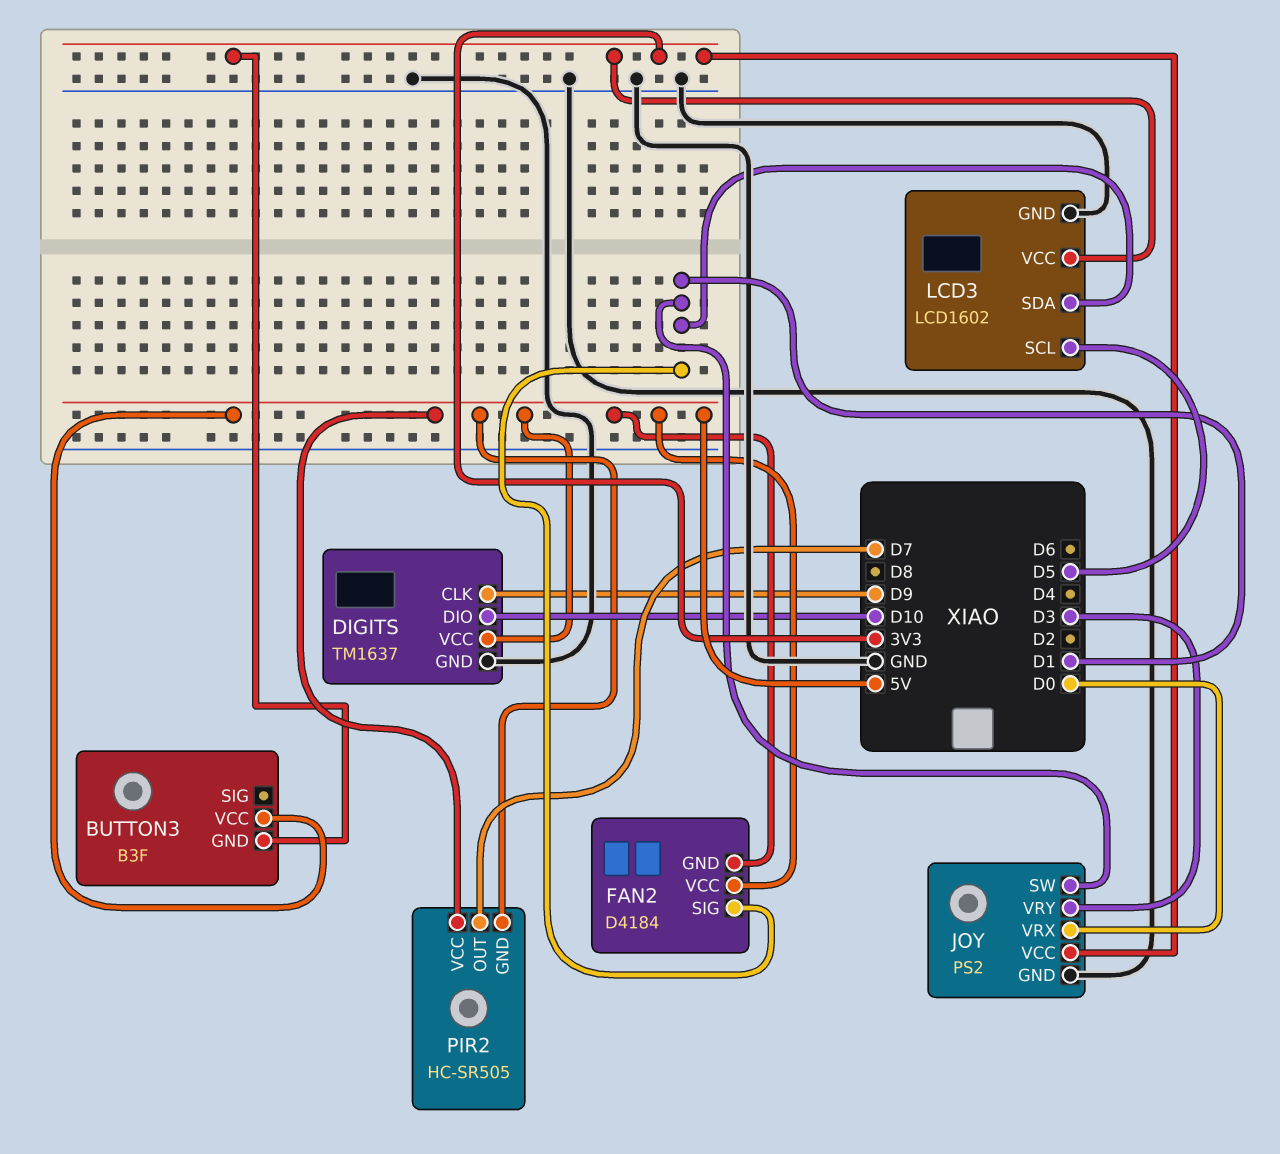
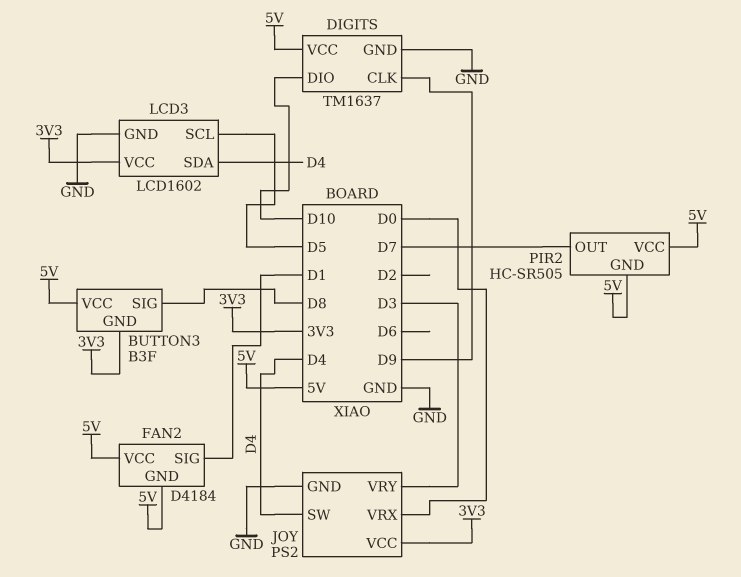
BUTTON3 pin SIG: none -> D8
JOY pin SW: D1 -> D4
LCD3 pin SDA: D1 -> D4

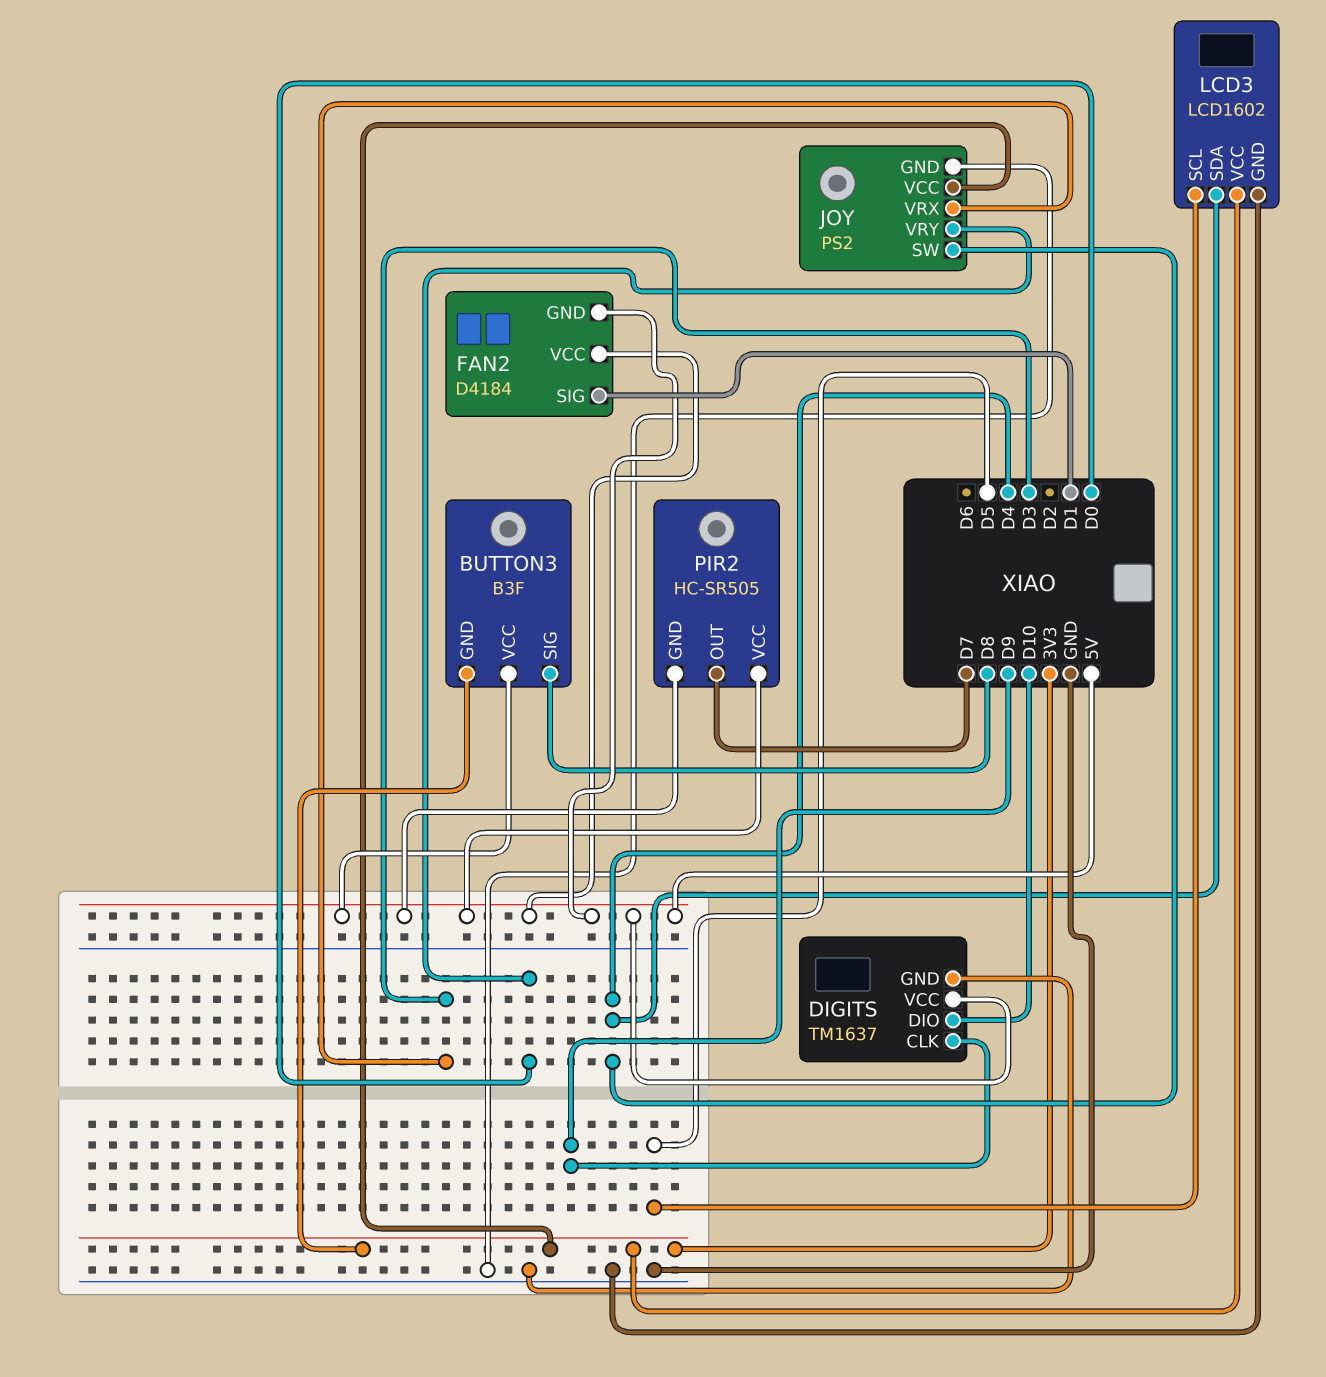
JOY pin VRX: D0 -> D3
JOY pin VRY: D3 -> D0

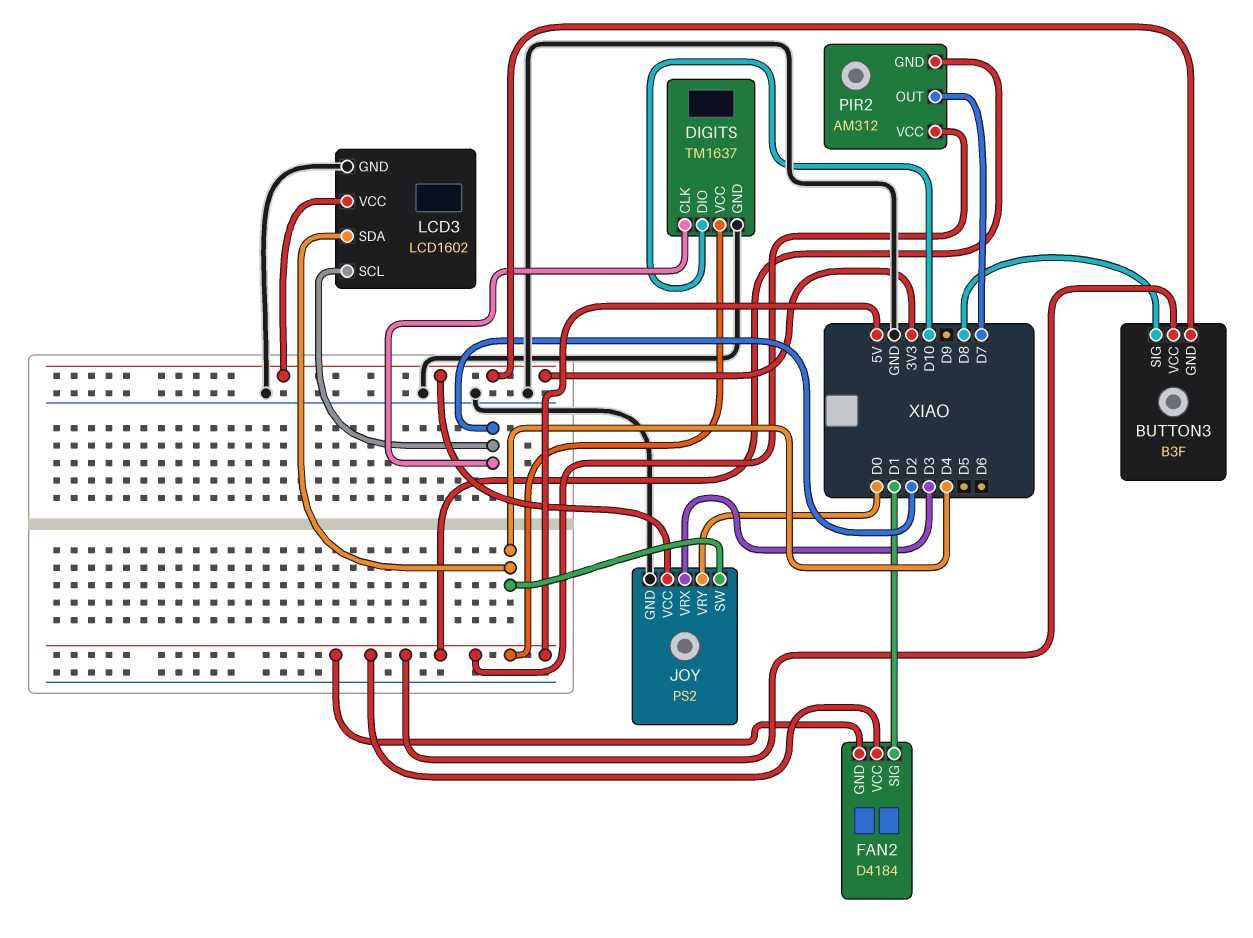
DIGITS pin CLK: D9 -> D2
LCD3 pin SCL: D5 -> D2
PIR2: HC-SR505 -> AM312

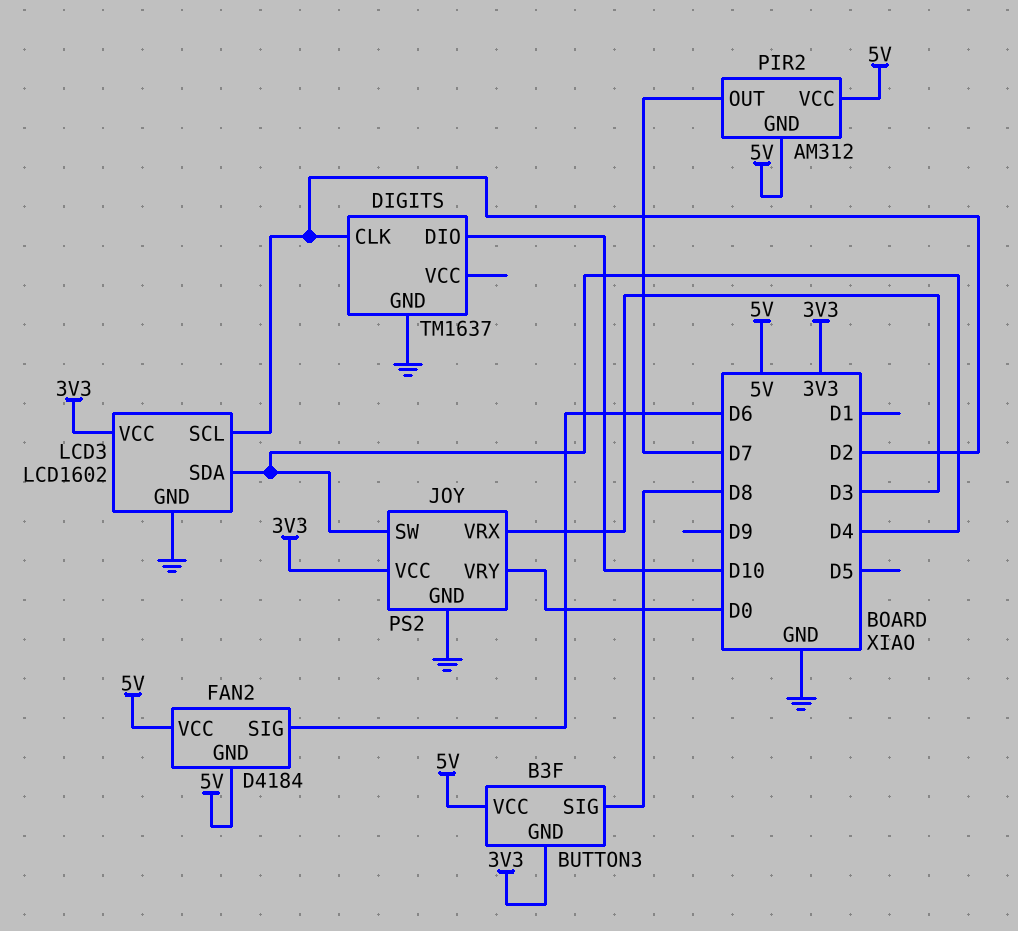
DIGITS pin VCC: 5V -> none
FAN2 pin SIG: D1 -> D6

